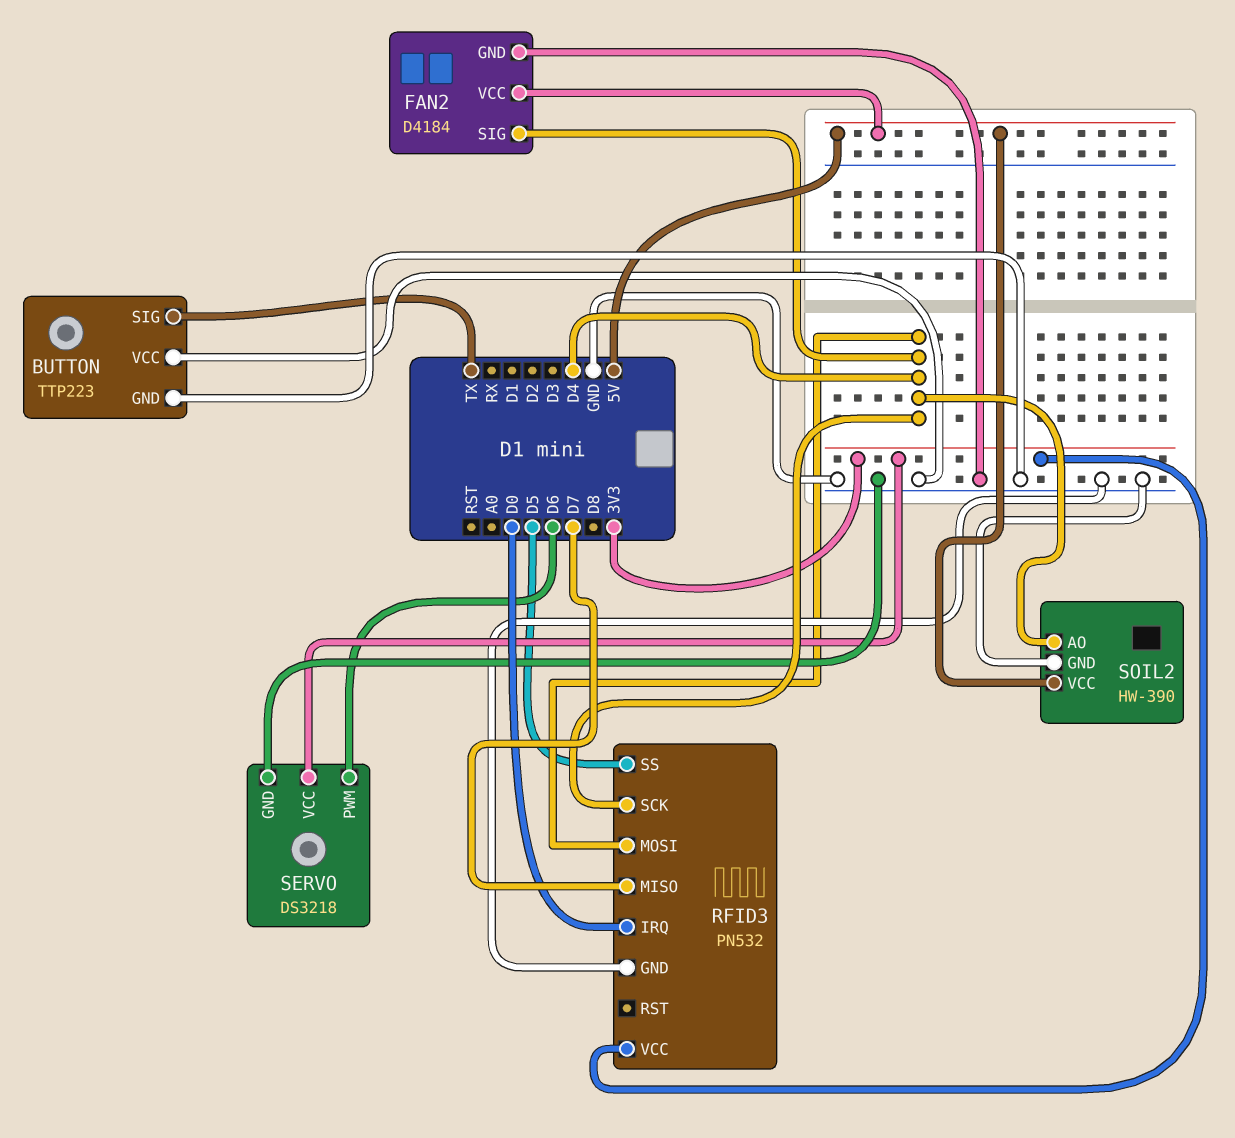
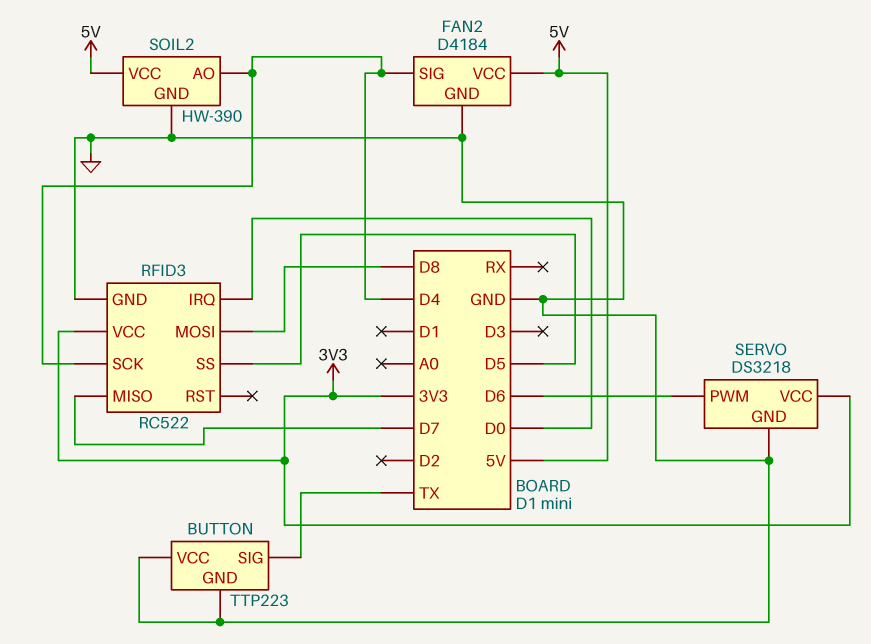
RFID3: PN532 -> RC522
RFID3 pin MOSI: D4 -> D8

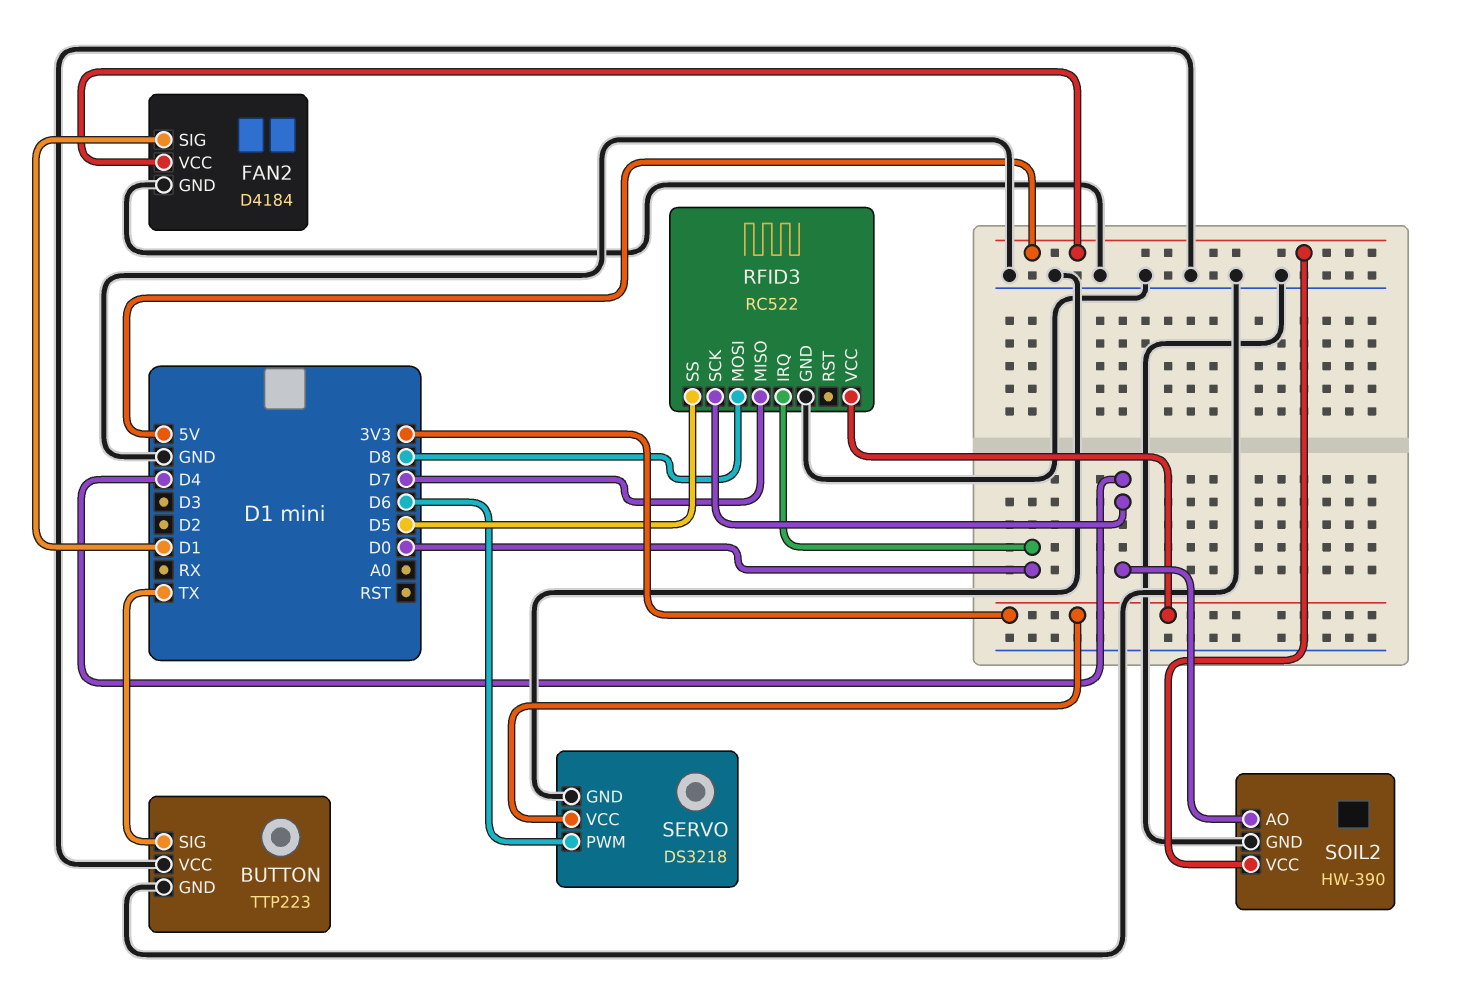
FAN2 pin SIG: D4 -> D1

